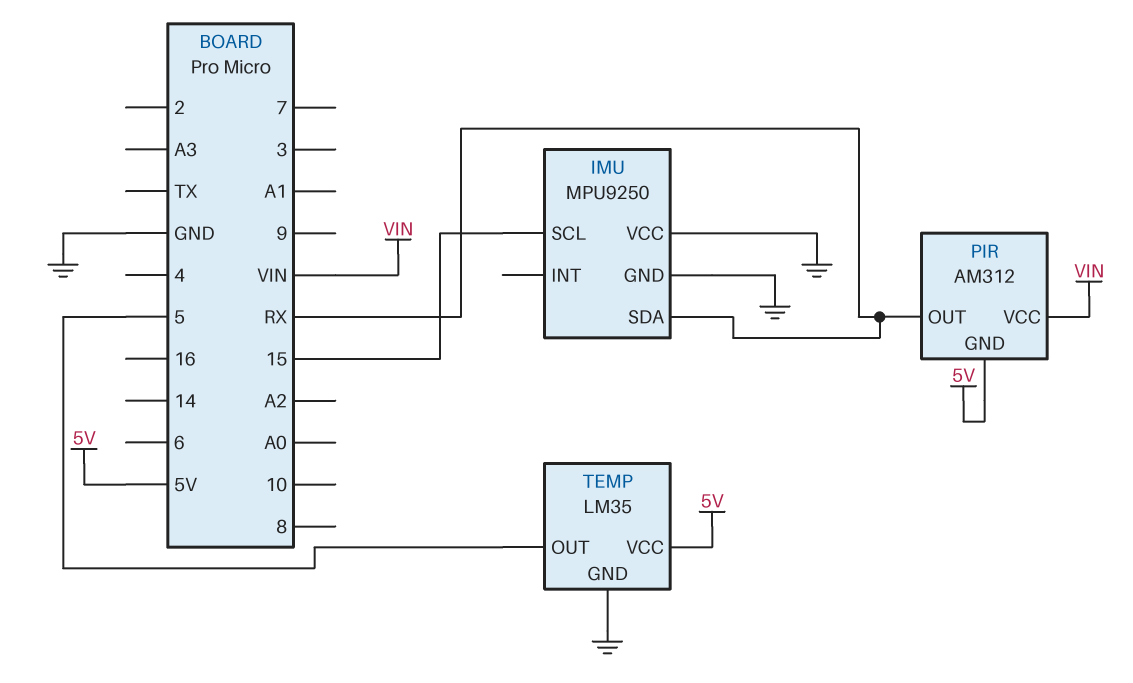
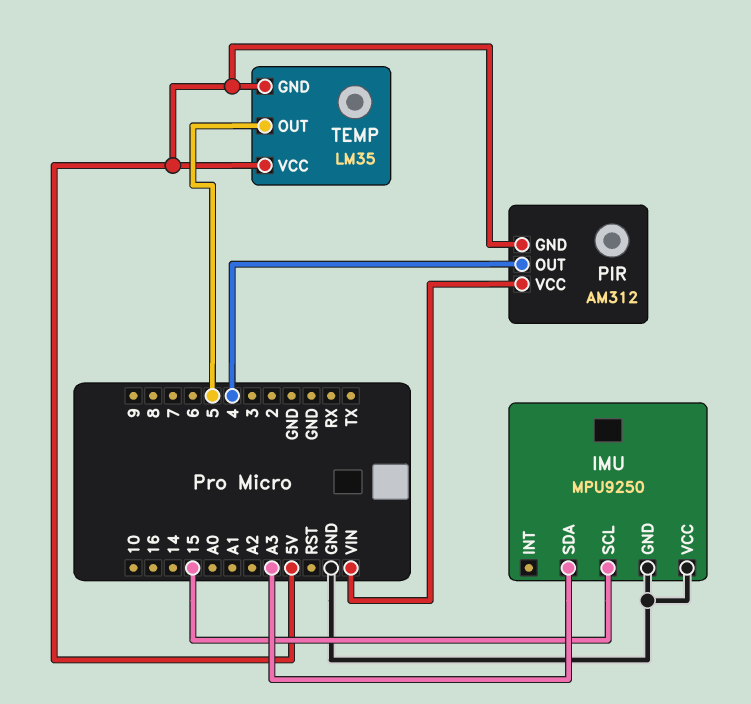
IMU pin SDA: RX -> A3
PIR pin OUT: RX -> 4
TEMP pin GND: GND -> 5V

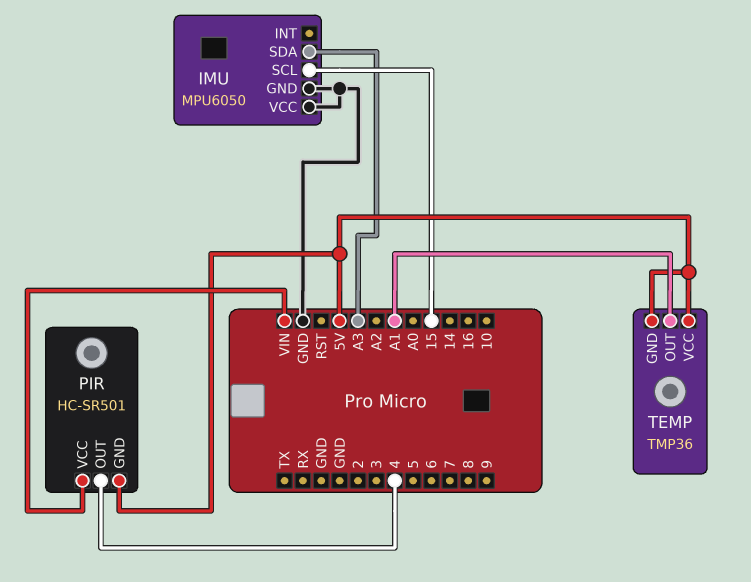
IMU: MPU9250 -> MPU6050
PIR: AM312 -> HC-SR501
TEMP: LM35 -> TMP36
TEMP pin OUT: 5 -> A1

